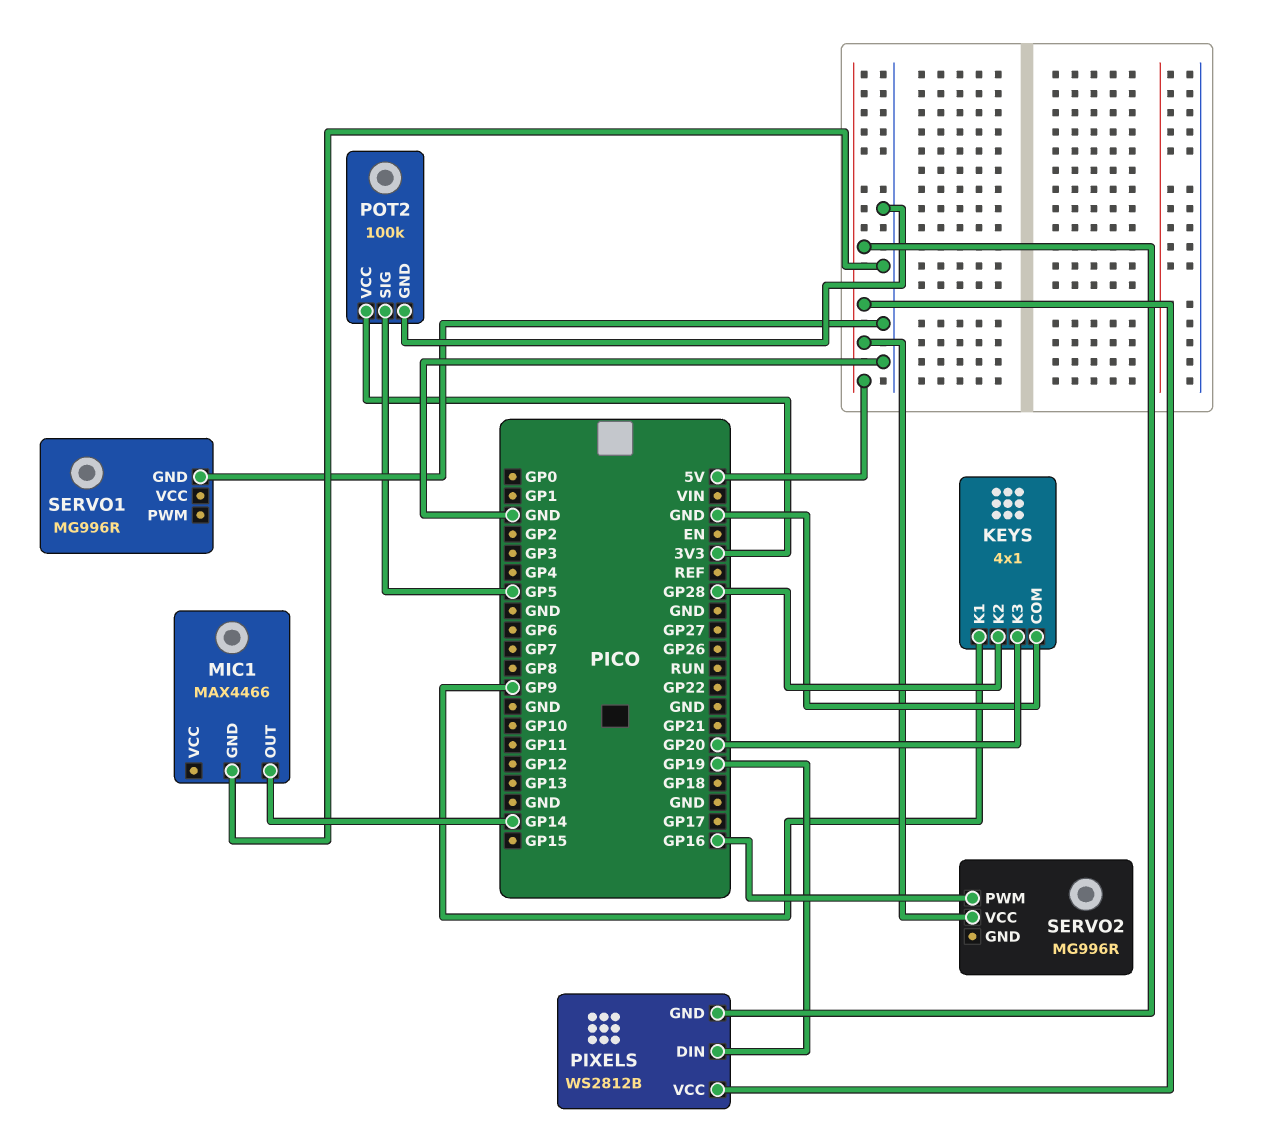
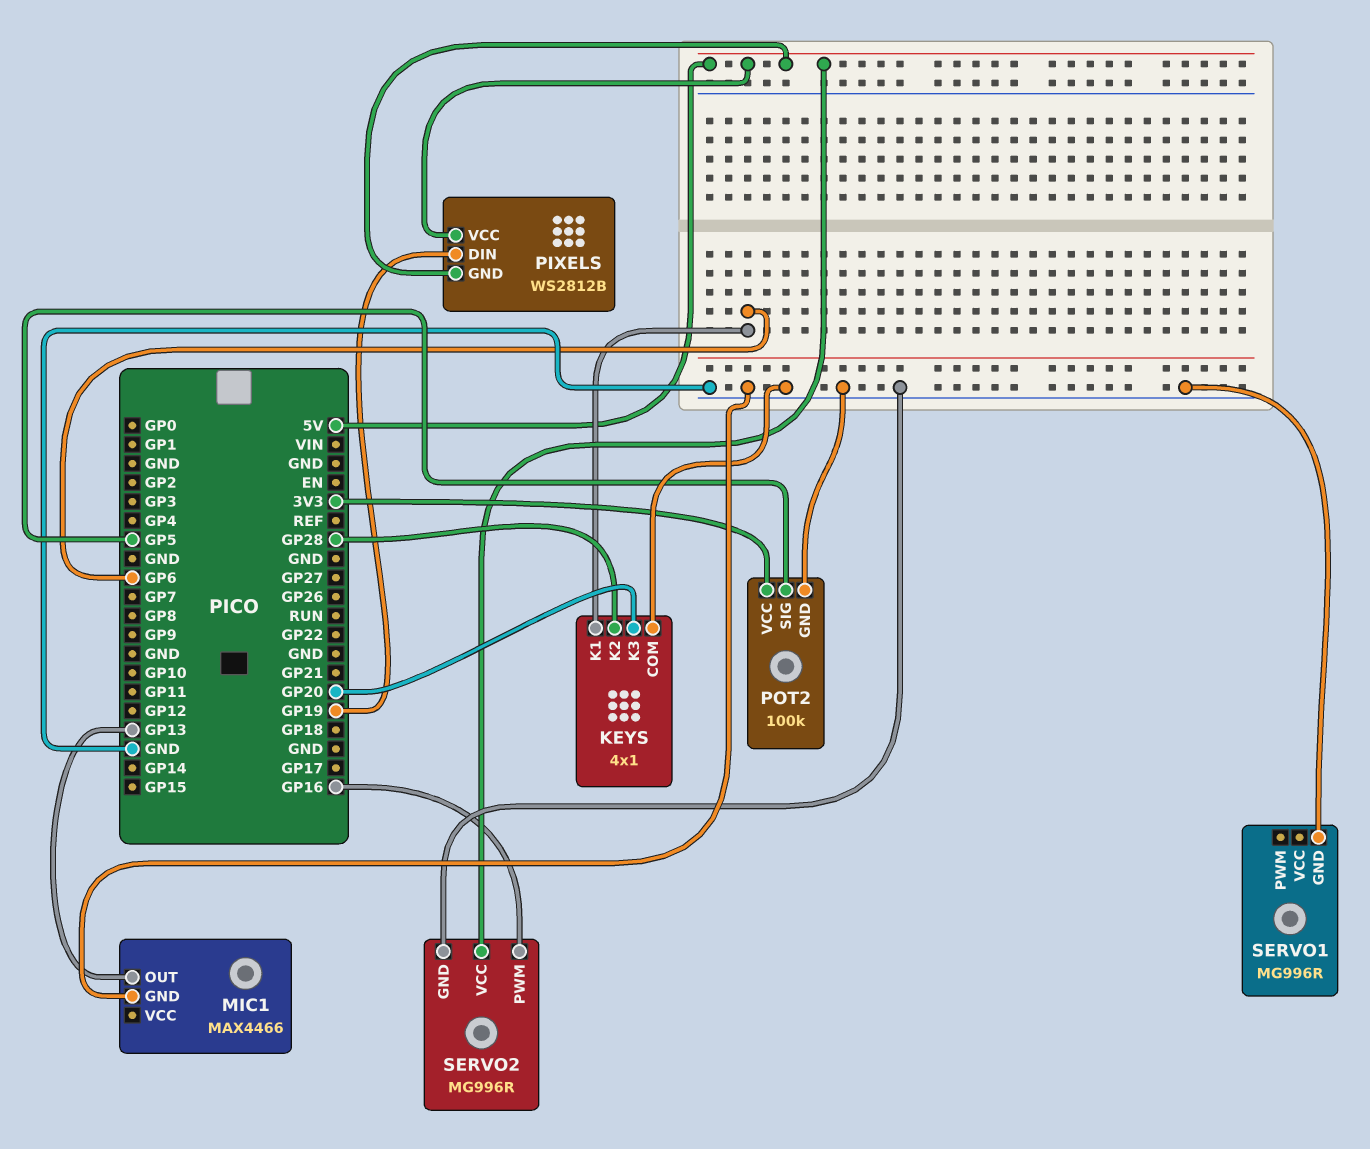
KEYS pin K1: GP9 -> GP6
MIC1 pin OUT: GP14 -> GP13
SERVO2 pin GND: none -> GND

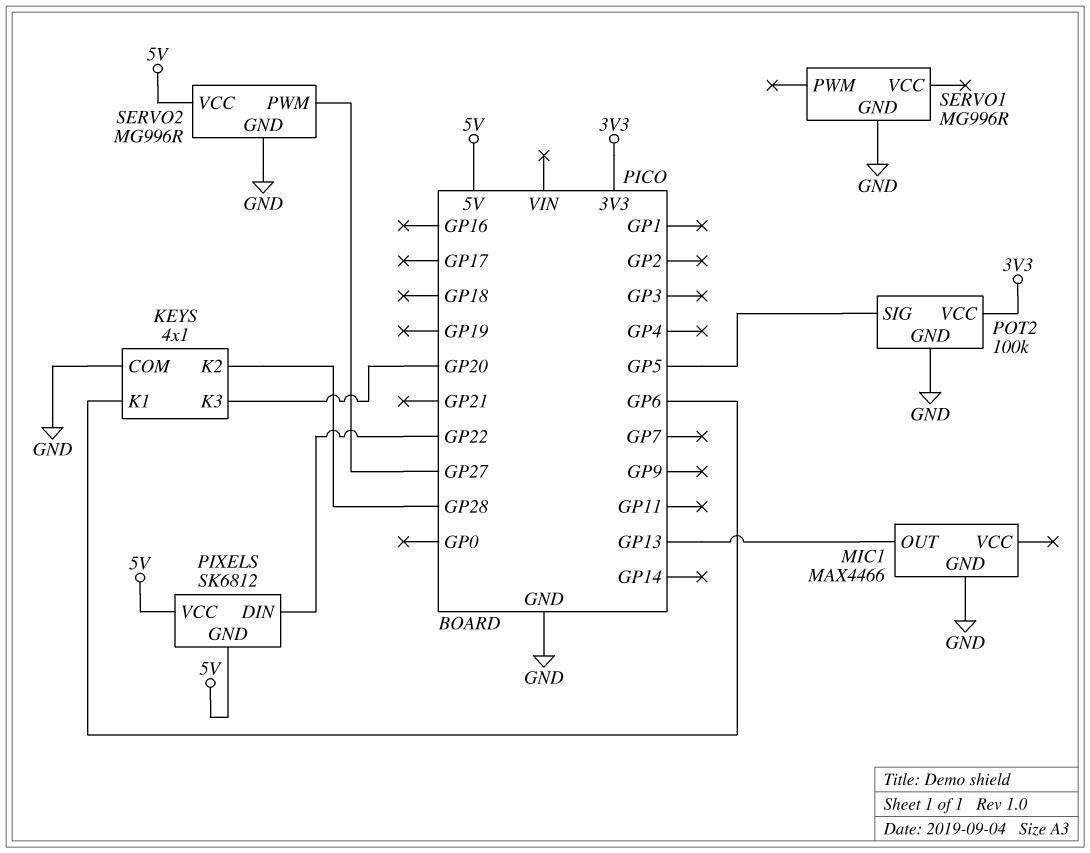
PIXELS: WS2812B -> SK6812
PIXELS pin DIN: GP19 -> GP22
SERVO2 pin PWM: GP16 -> GP27

